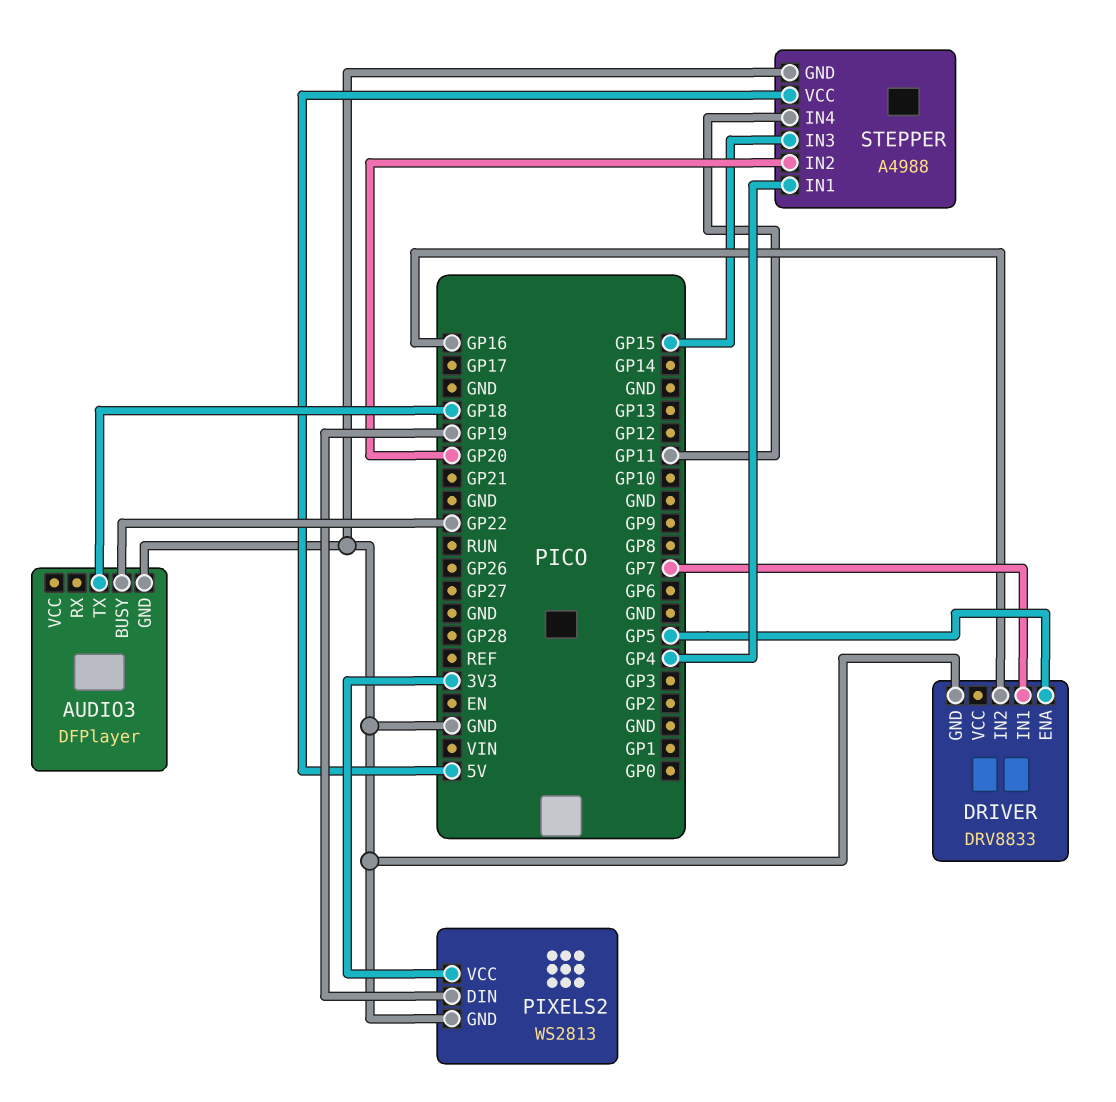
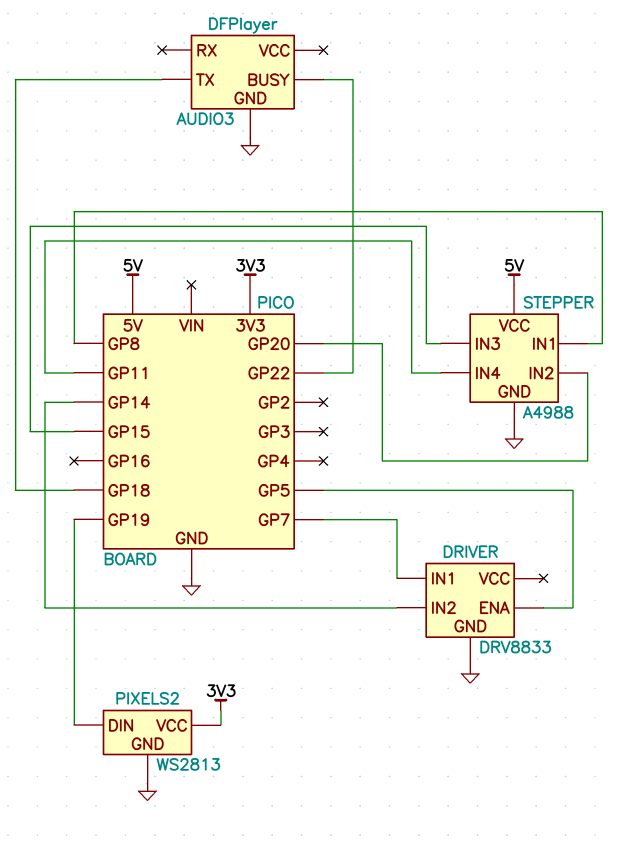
DRIVER pin IN2: GP16 -> GP14
STEPPER pin IN1: GP4 -> GP8

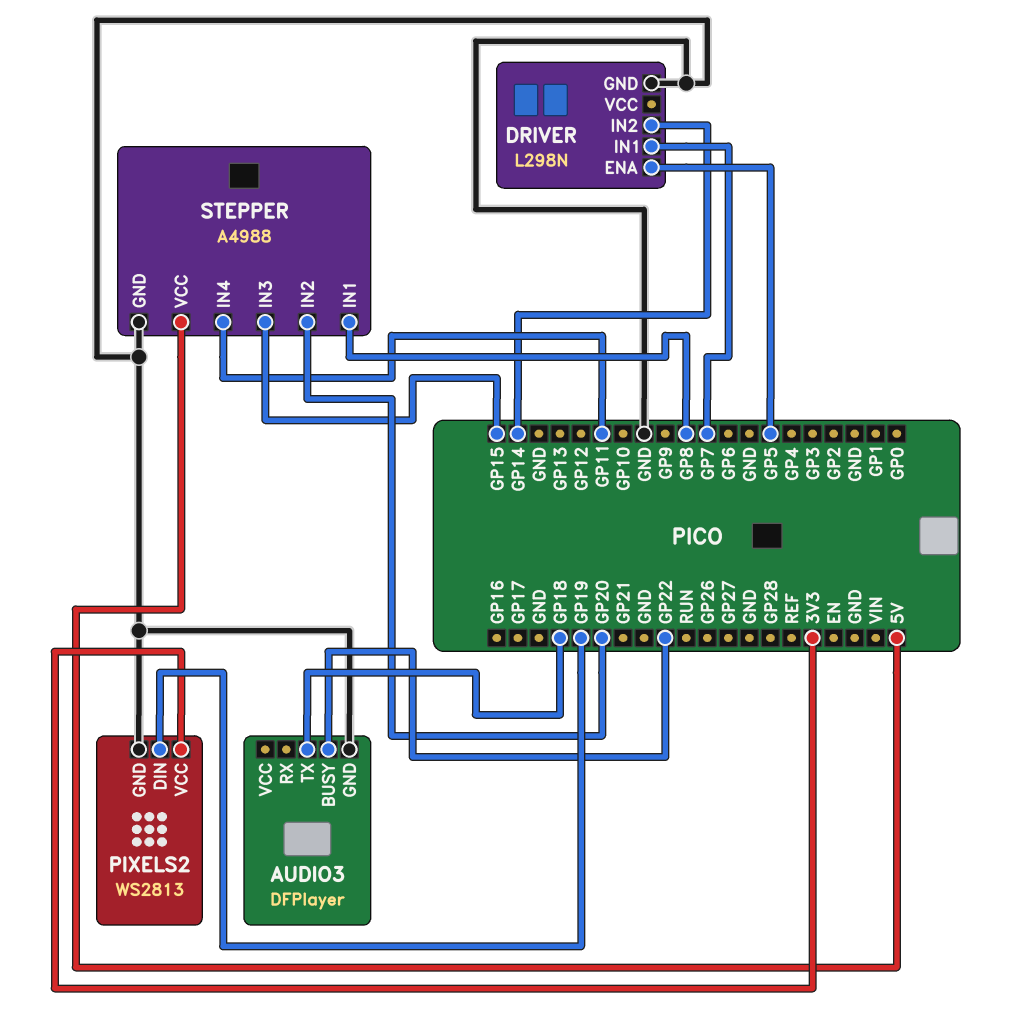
DRIVER: DRV8833 -> L298N

